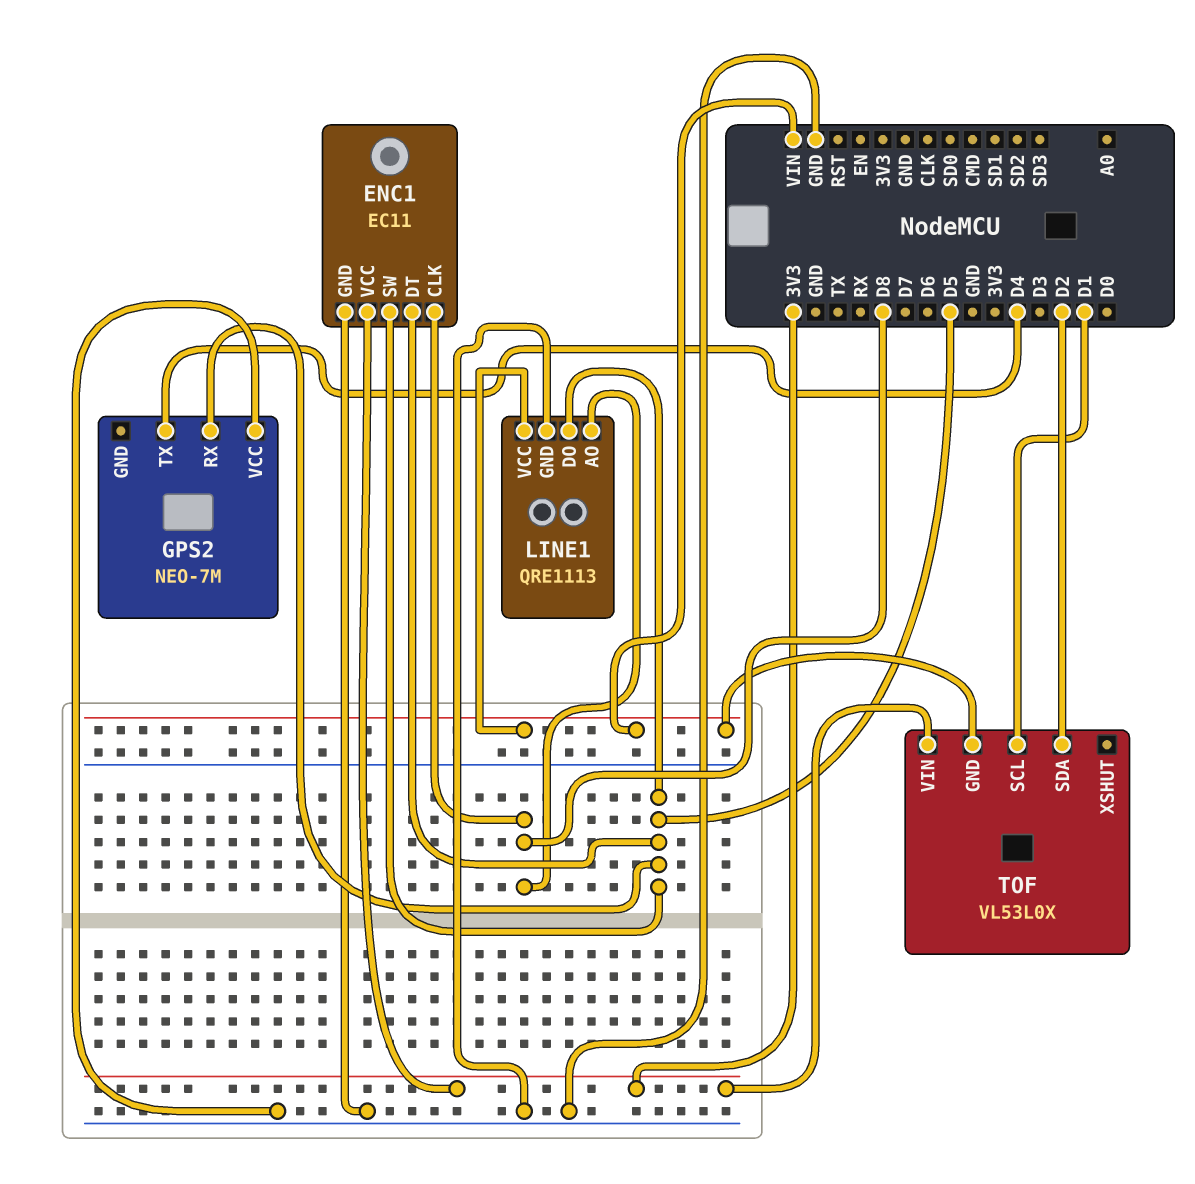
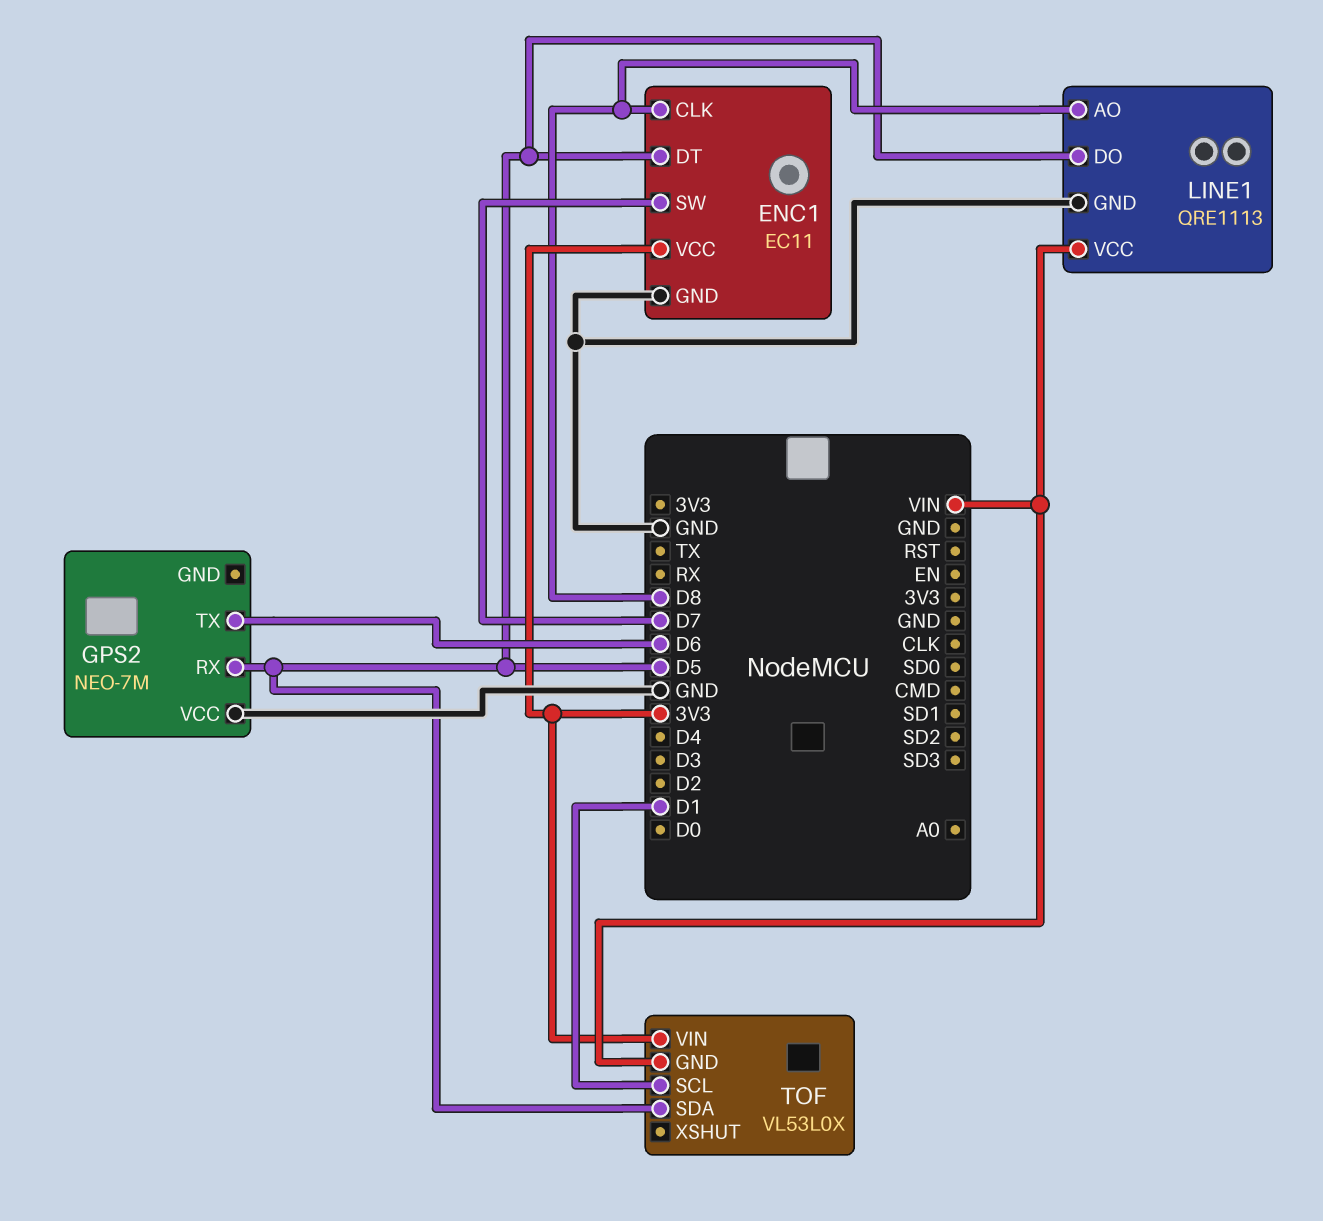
ENC1 pin SW: D5 -> D7
GPS2 pin TX: D4 -> D6
TOF pin SDA: D2 -> D5

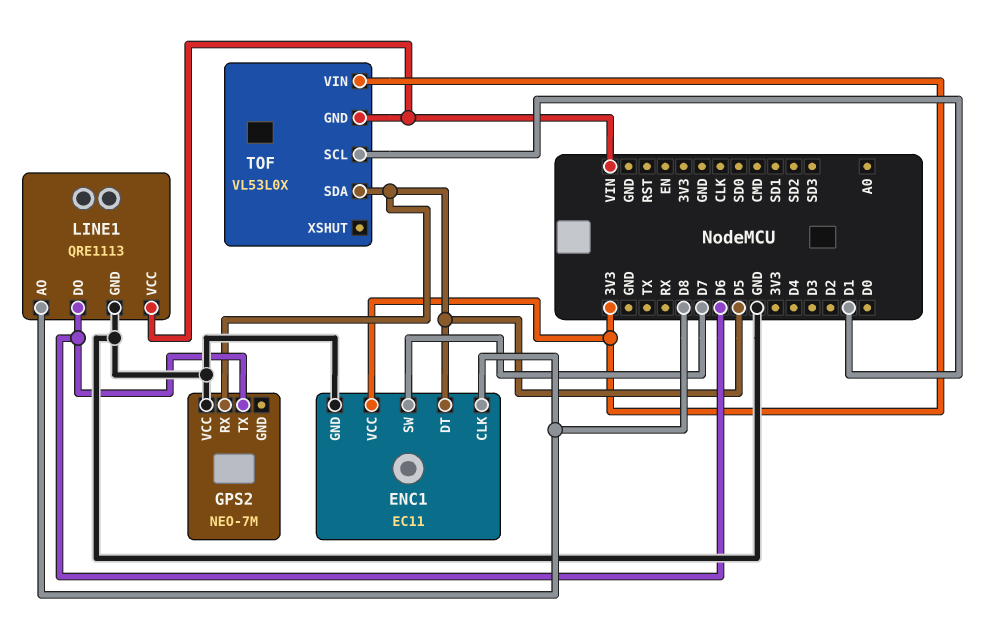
LINE1 pin DO: D5 -> D6

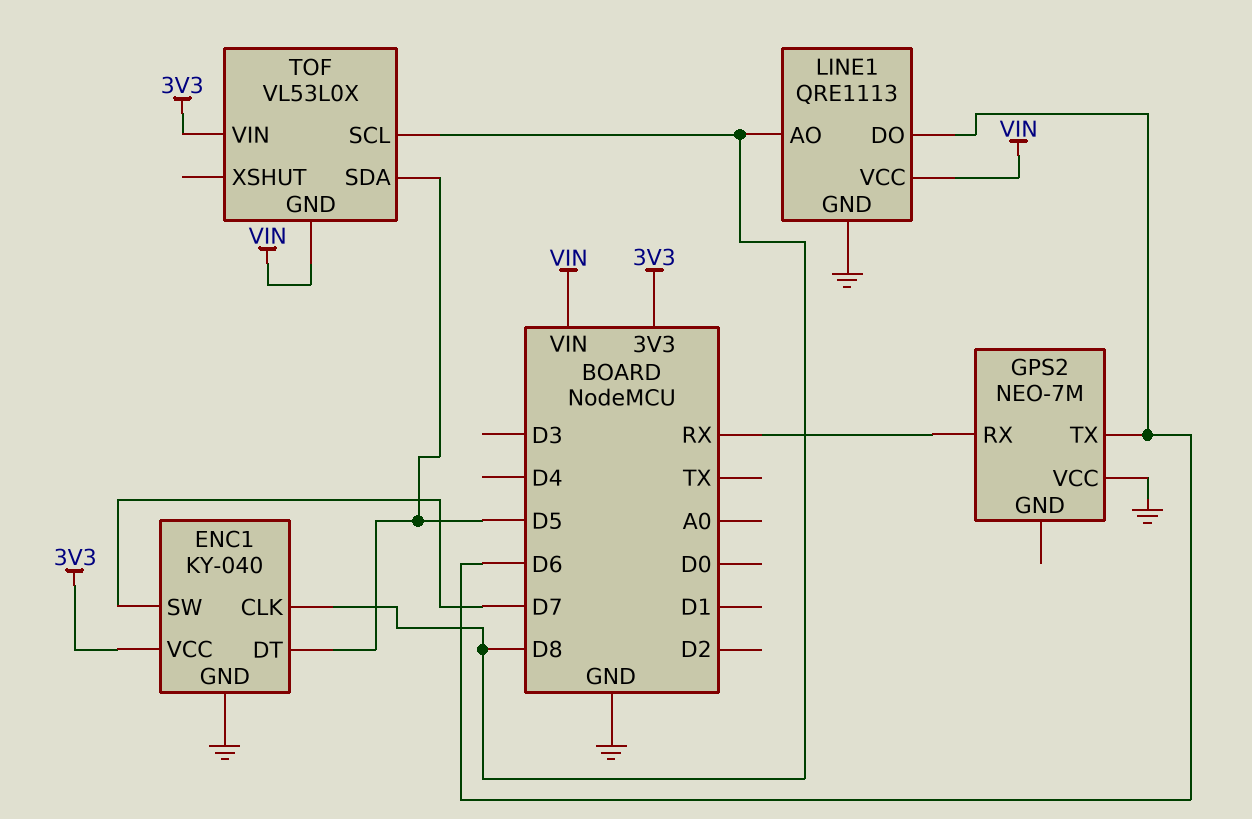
ENC1: EC11 -> KY-040
GPS2 pin RX: D5 -> RX
TOF pin SCL: D1 -> D8

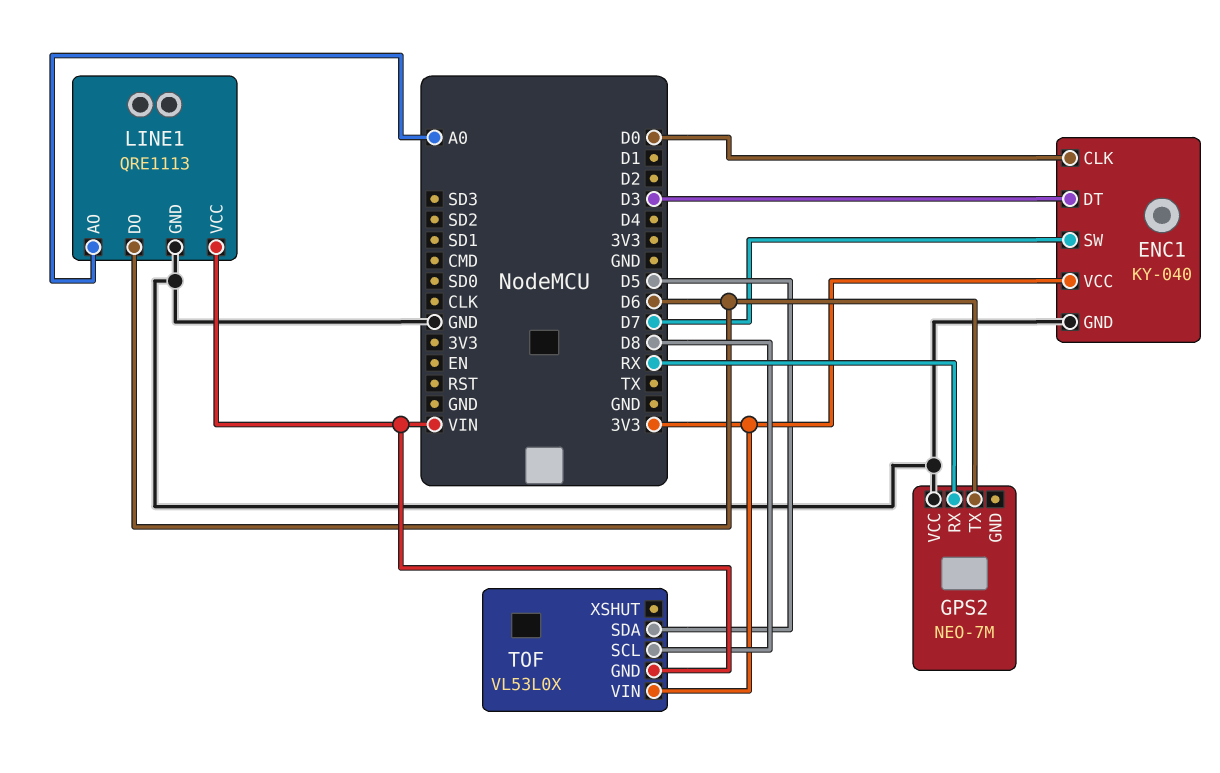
ENC1 pin CLK: D8 -> D0
ENC1 pin DT: D5 -> D3
LINE1 pin AO: D8 -> A0

